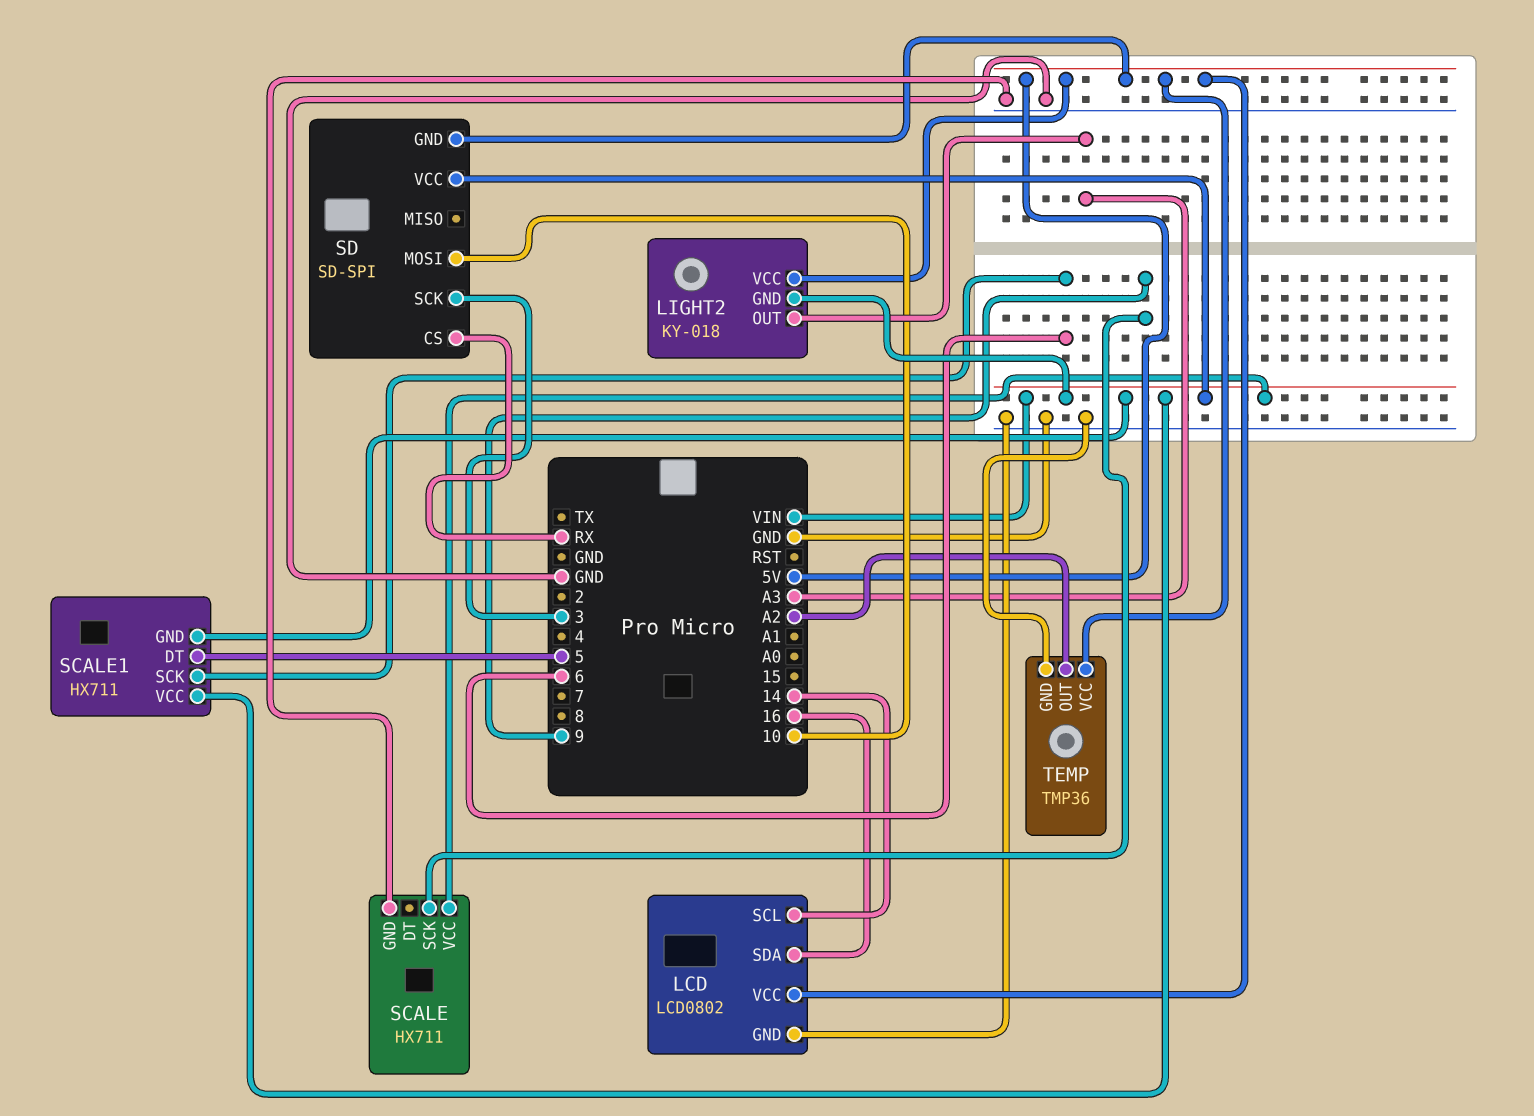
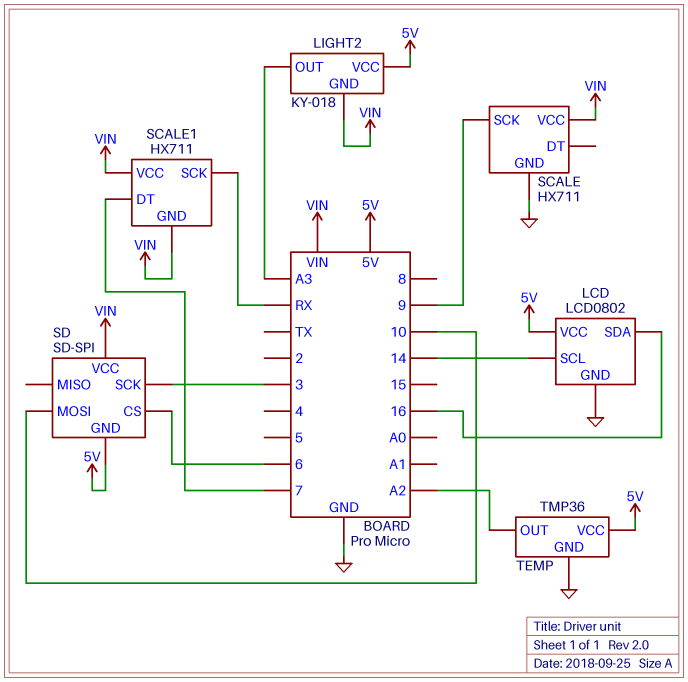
SCALE1 pin DT: 5 -> 7
SCALE1 pin SCK: 6 -> RX
SD pin CS: RX -> 6

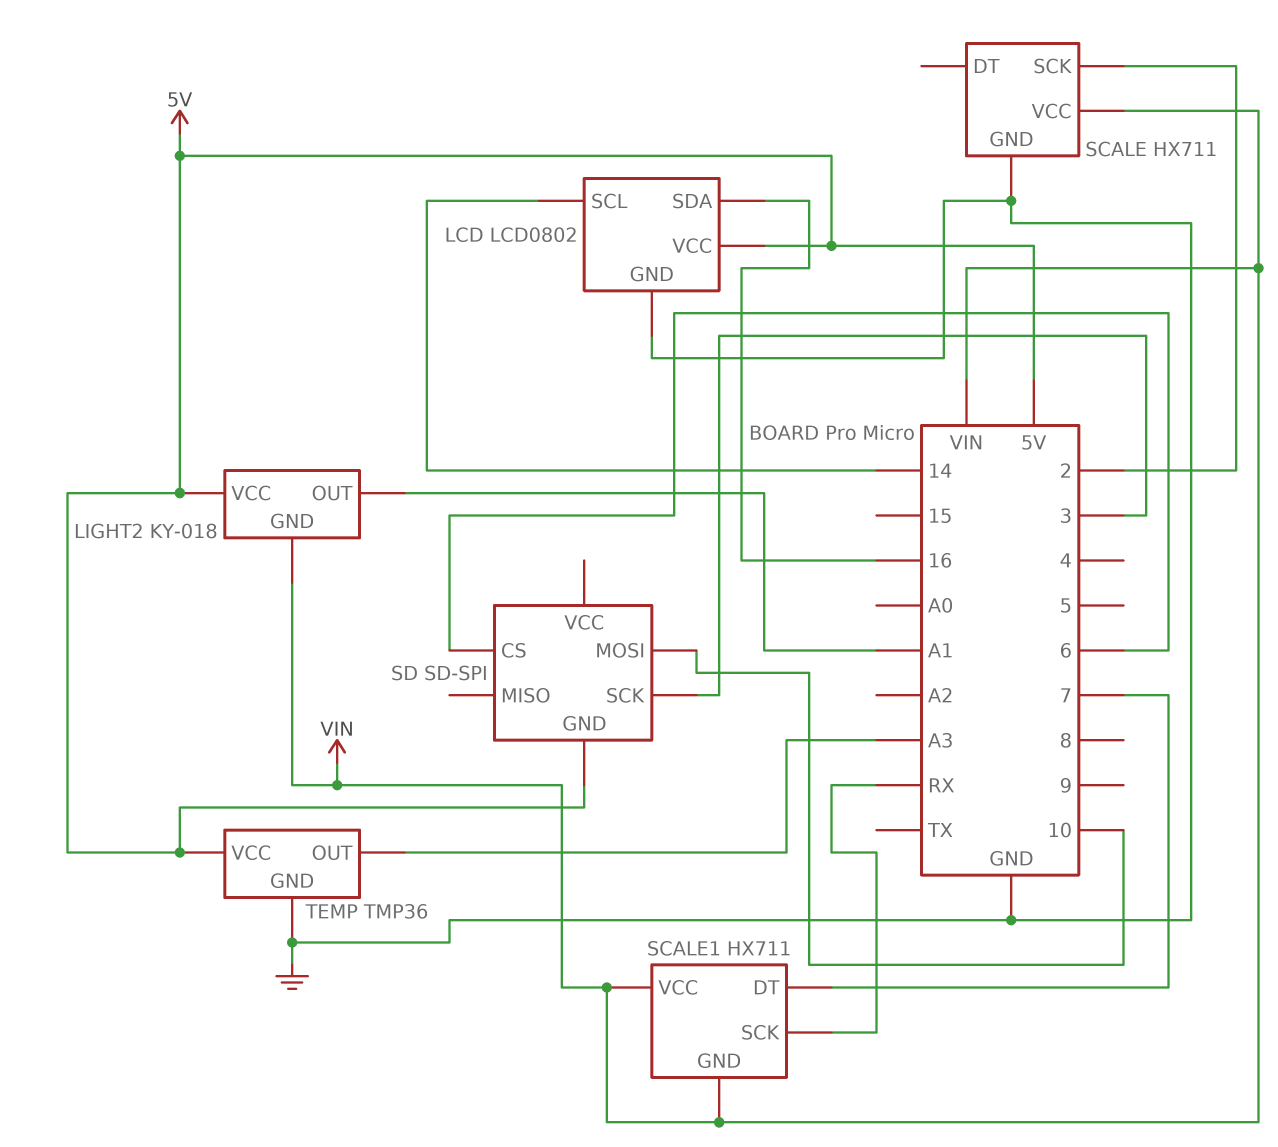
LIGHT2 pin OUT: A3 -> A1
SCALE pin SCK: 9 -> 2
SD pin VCC: VIN -> none
TEMP pin OUT: A2 -> A3

